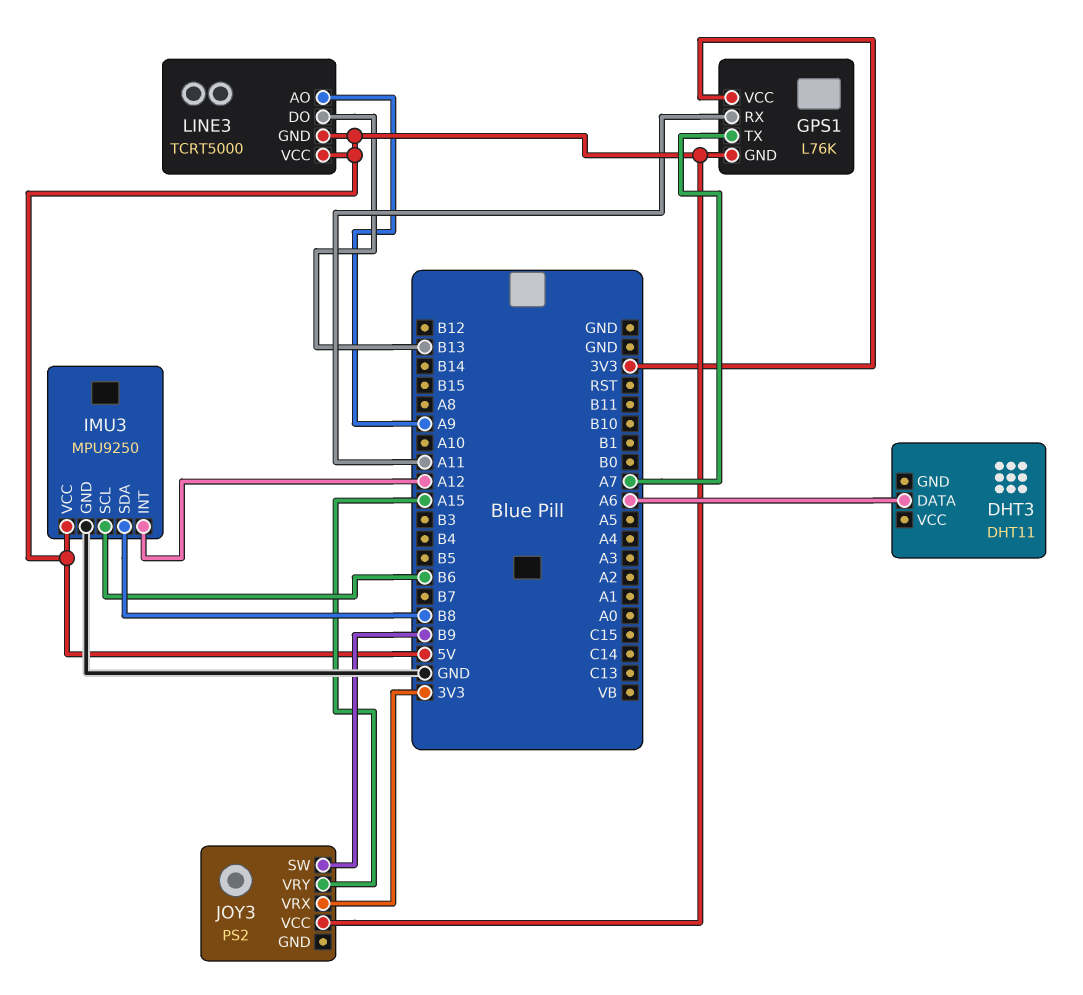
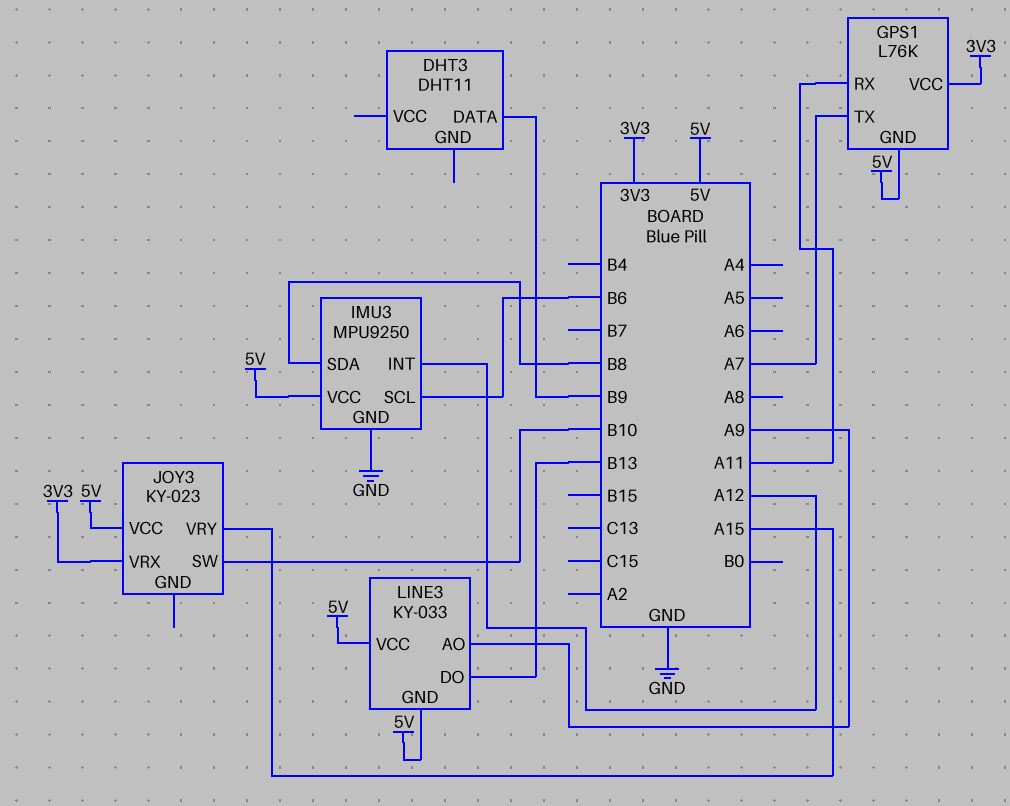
DHT3 pin DATA: A6 -> B9
JOY3: PS2 -> KY-023
JOY3 pin SW: B9 -> B10
LINE3: TCRT5000 -> KY-033

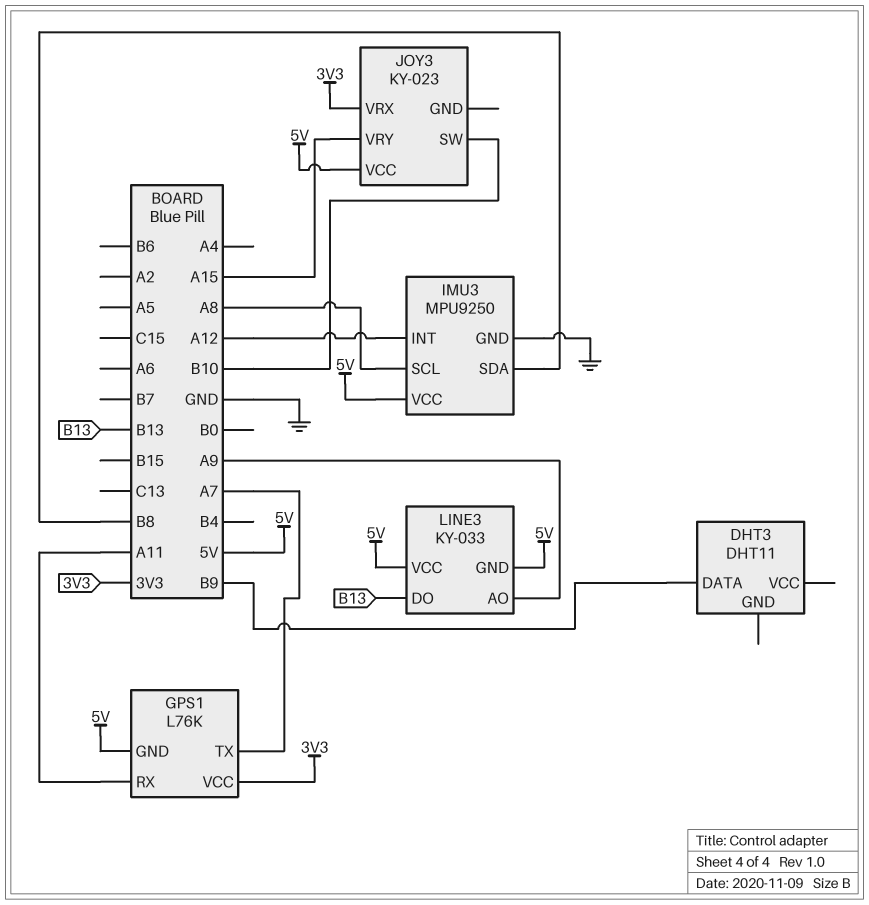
IMU3 pin SCL: B6 -> A8

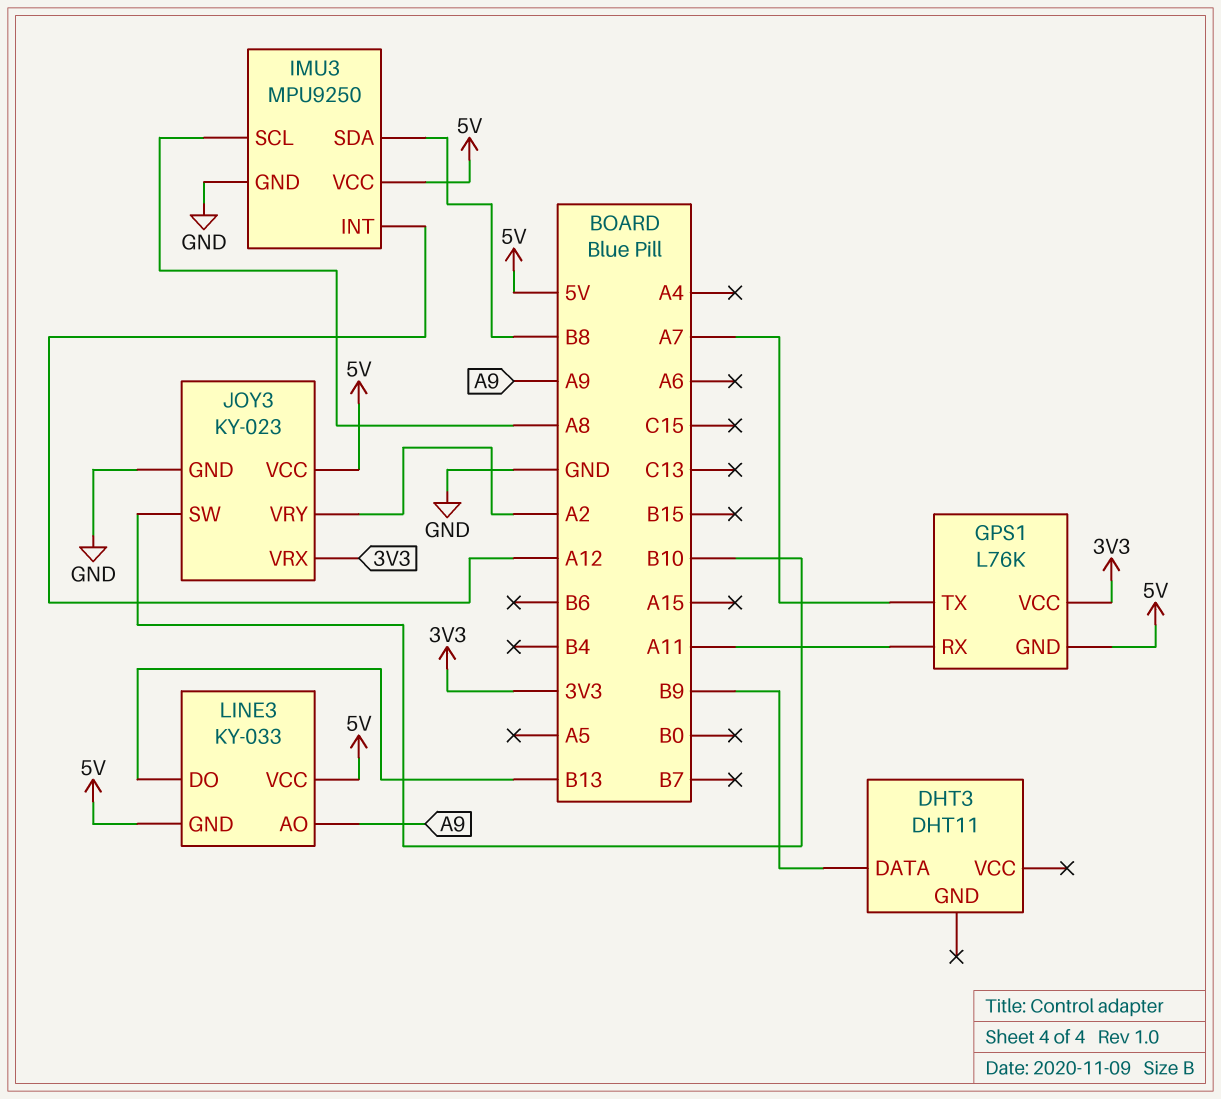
JOY3 pin GND: none -> GND
JOY3 pin VRY: A15 -> A2

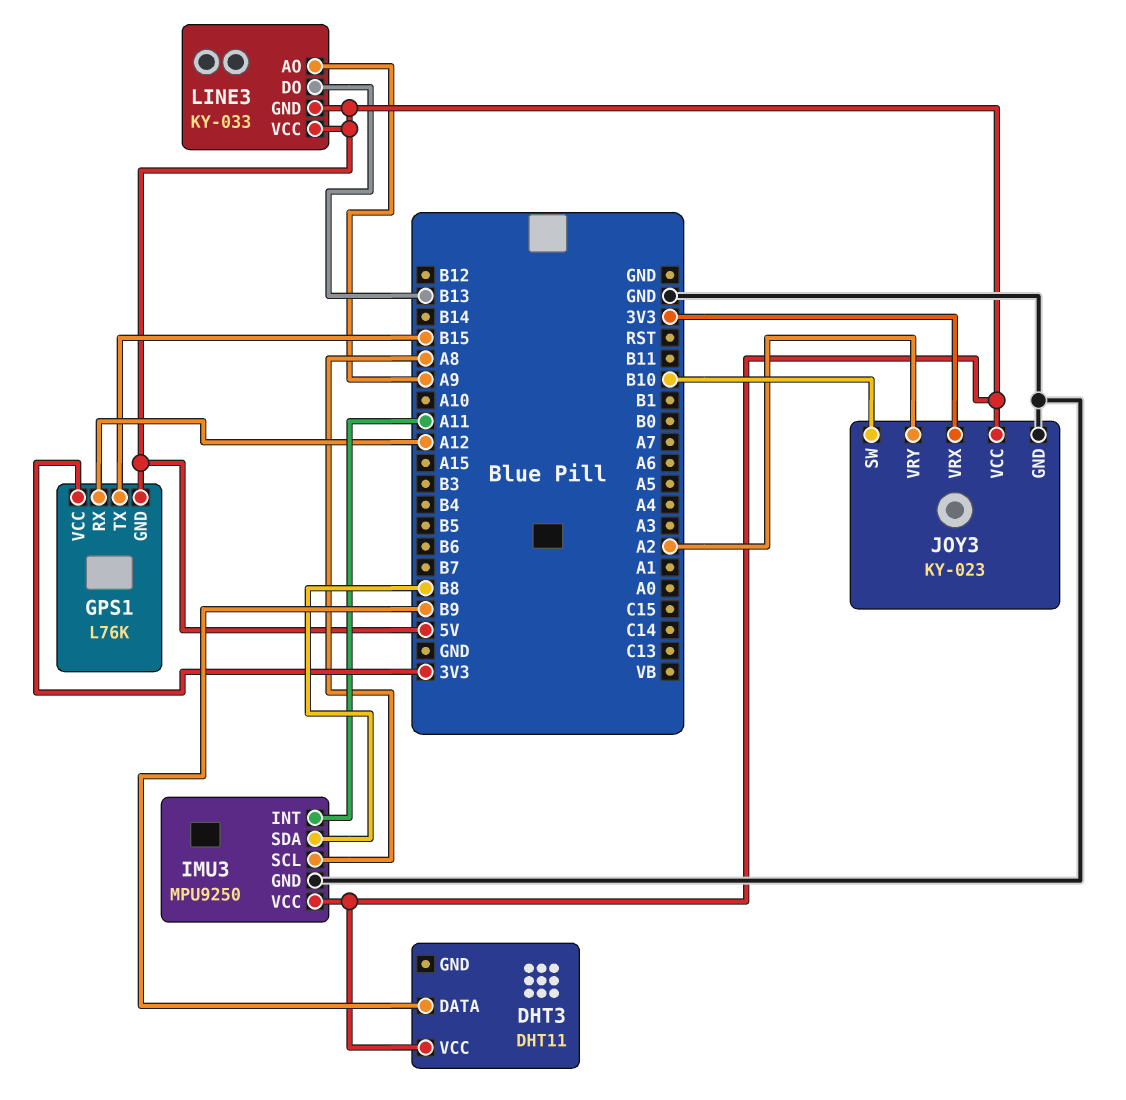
DHT3 pin VCC: none -> 5V
GPS1 pin RX: A11 -> A12
GPS1 pin TX: A7 -> B15
IMU3 pin INT: A12 -> A11

